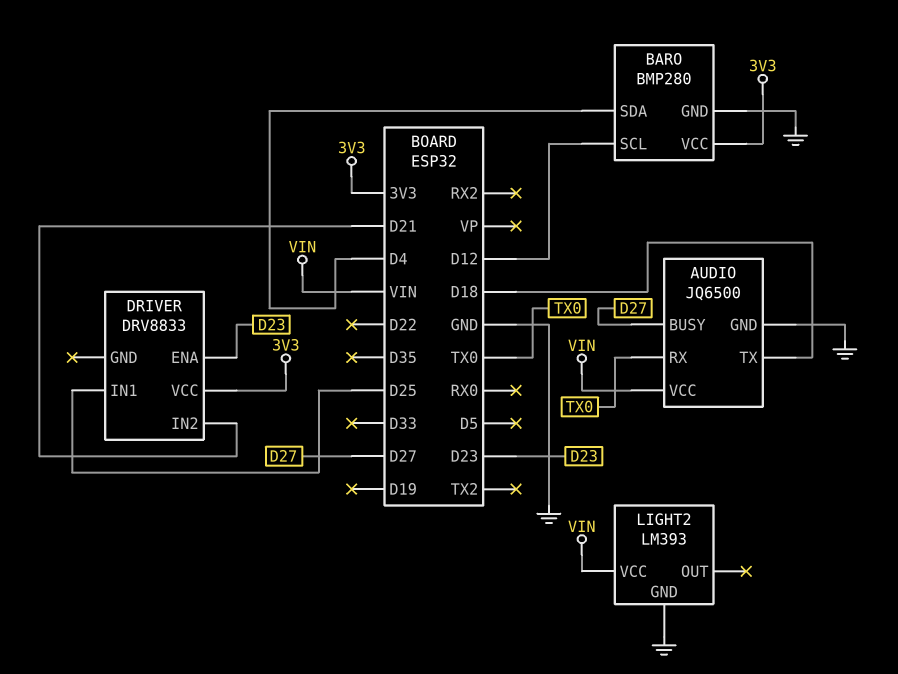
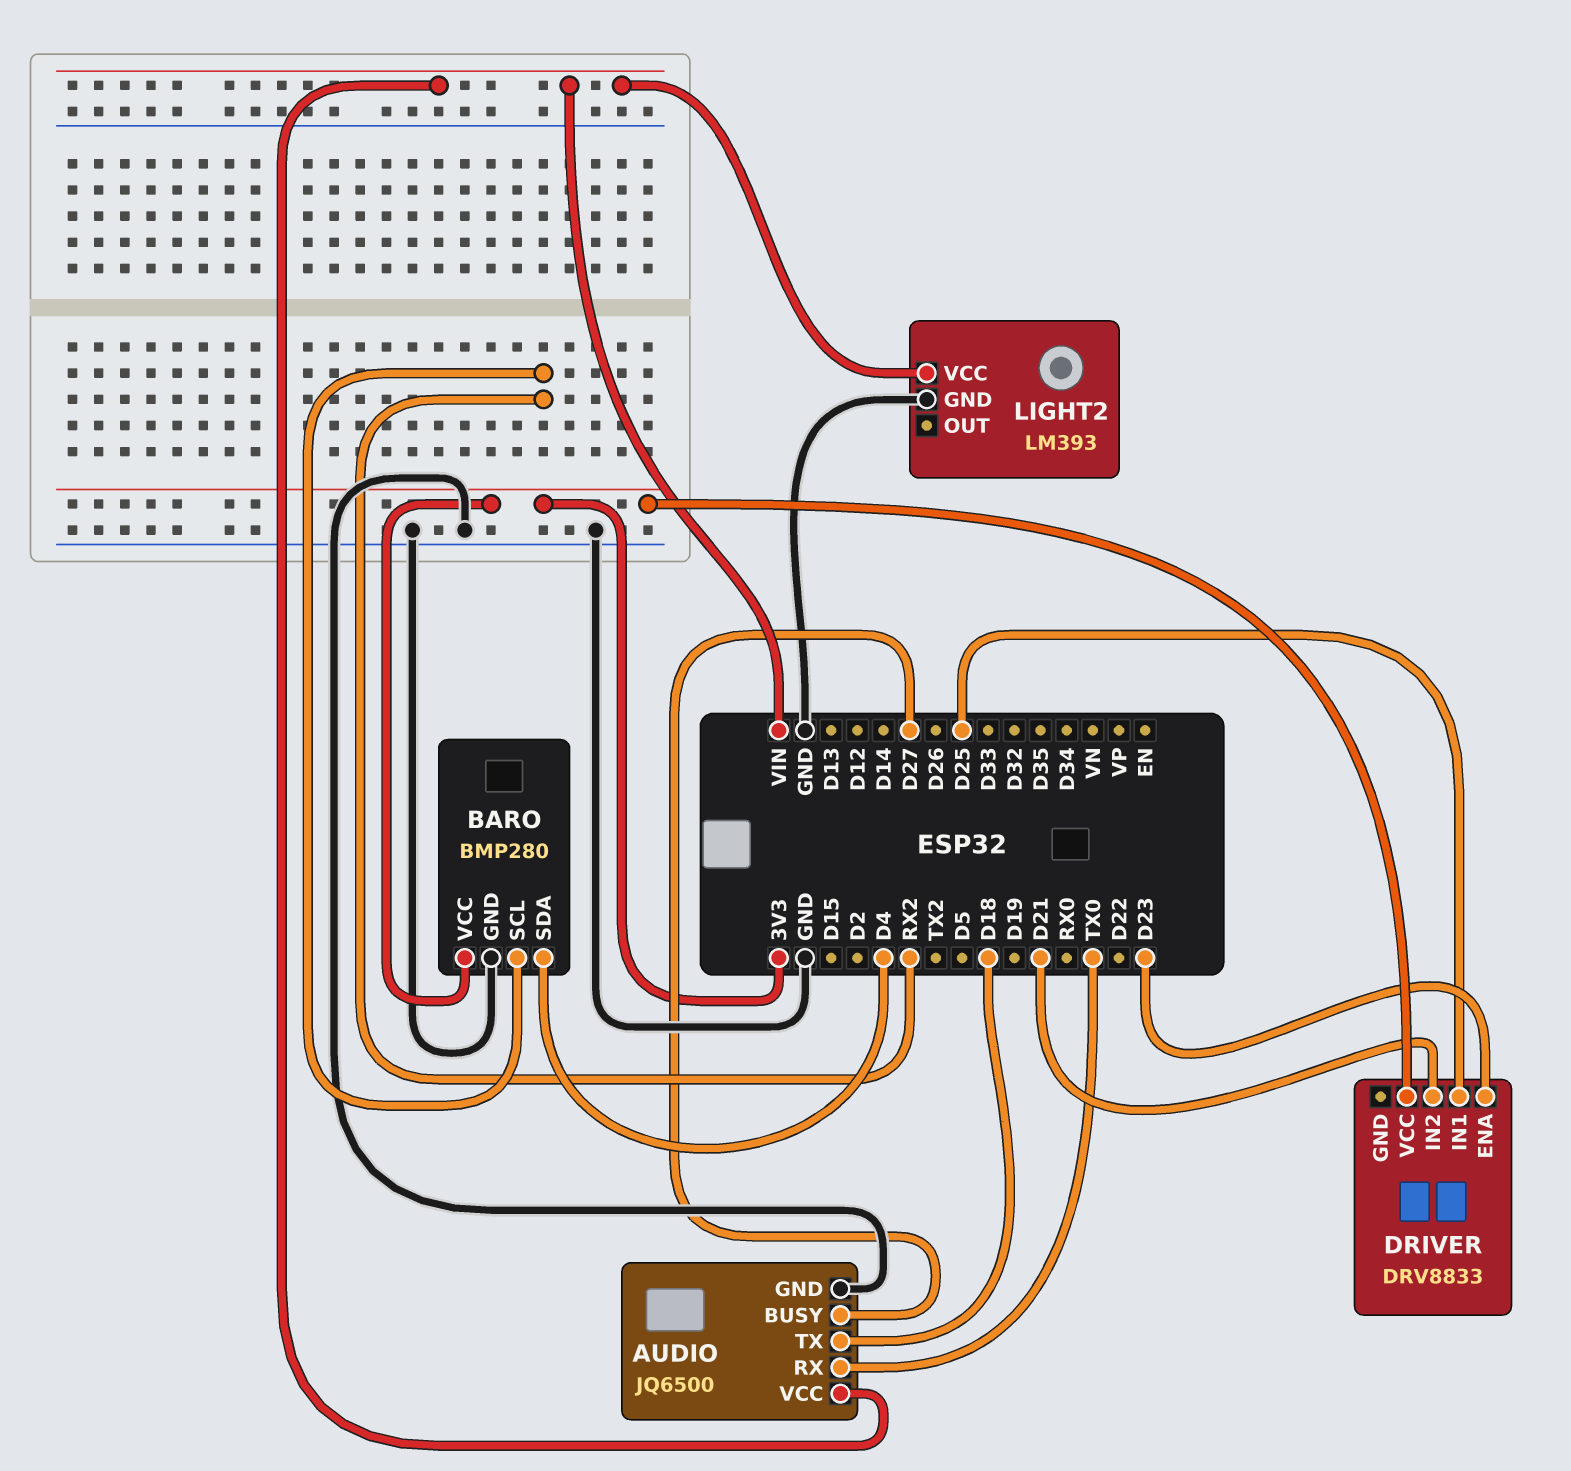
BARO pin SCL: D12 -> RX2

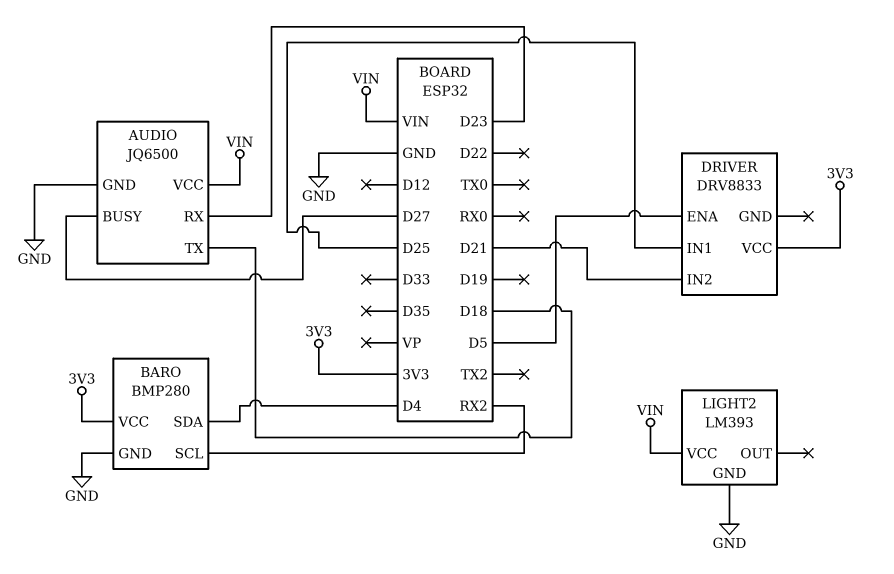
AUDIO pin RX: TX0 -> D23
DRIVER pin ENA: D23 -> D5

